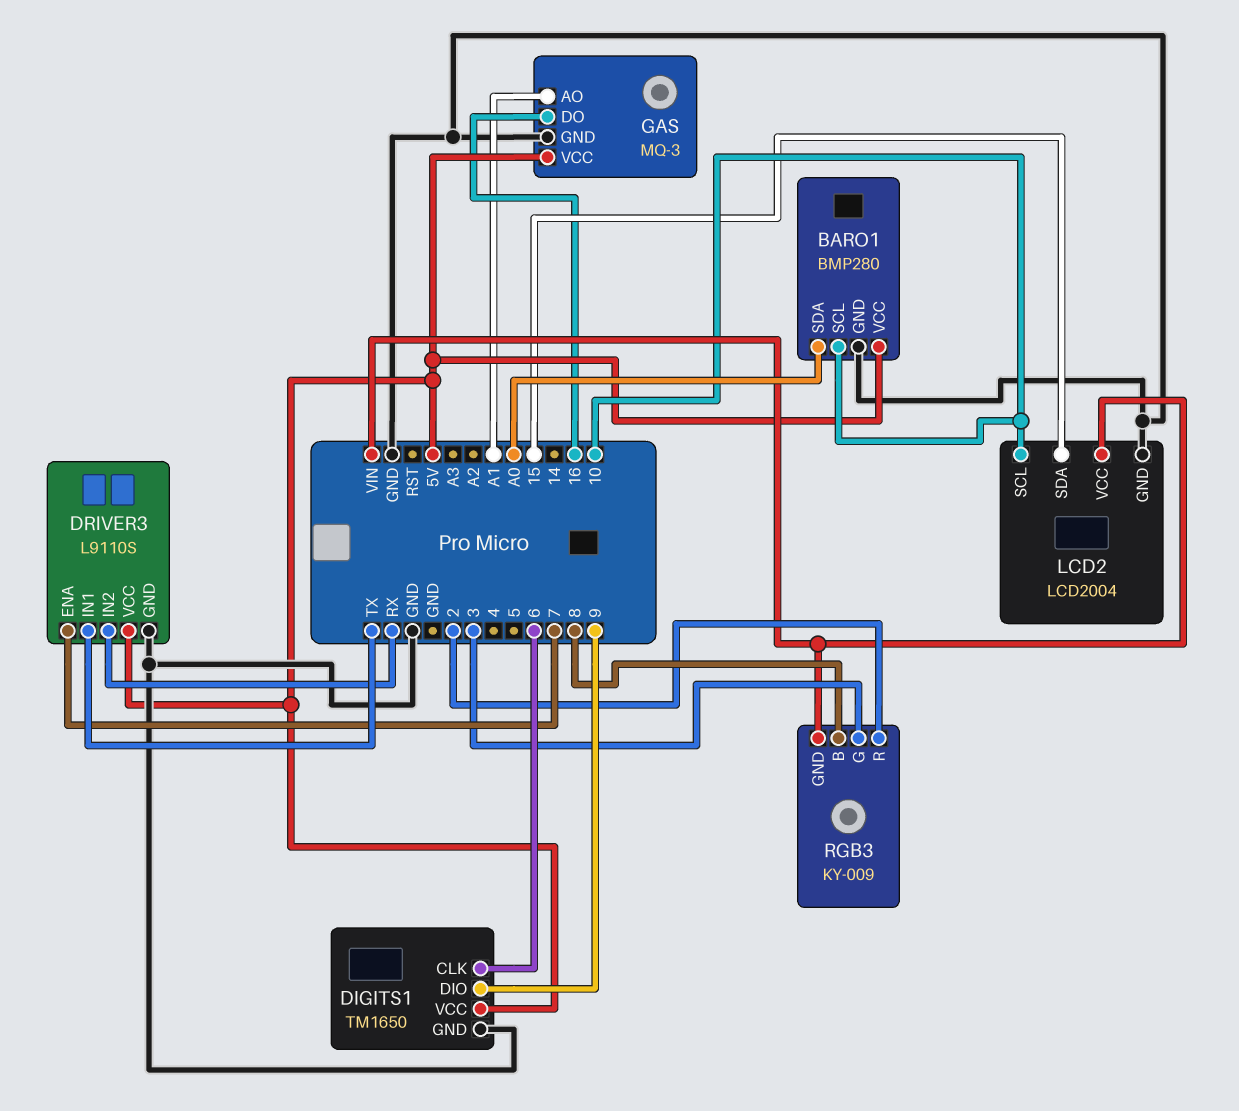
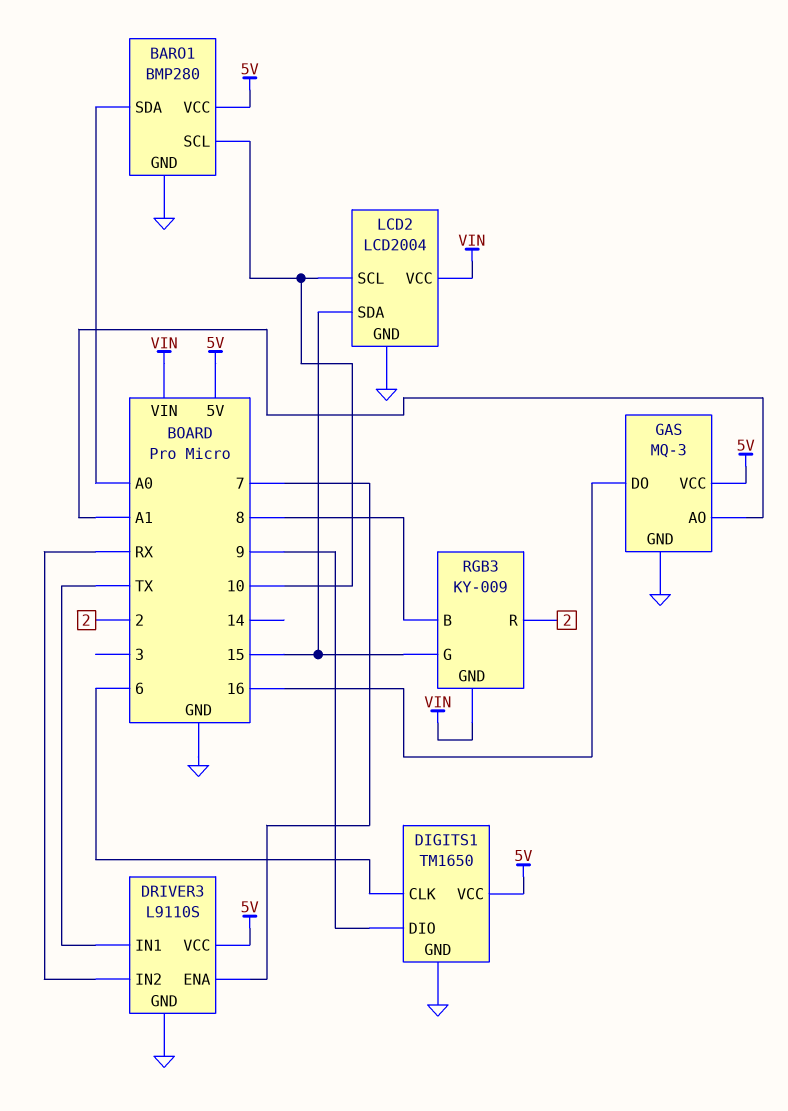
RGB3 pin G: 3 -> 15

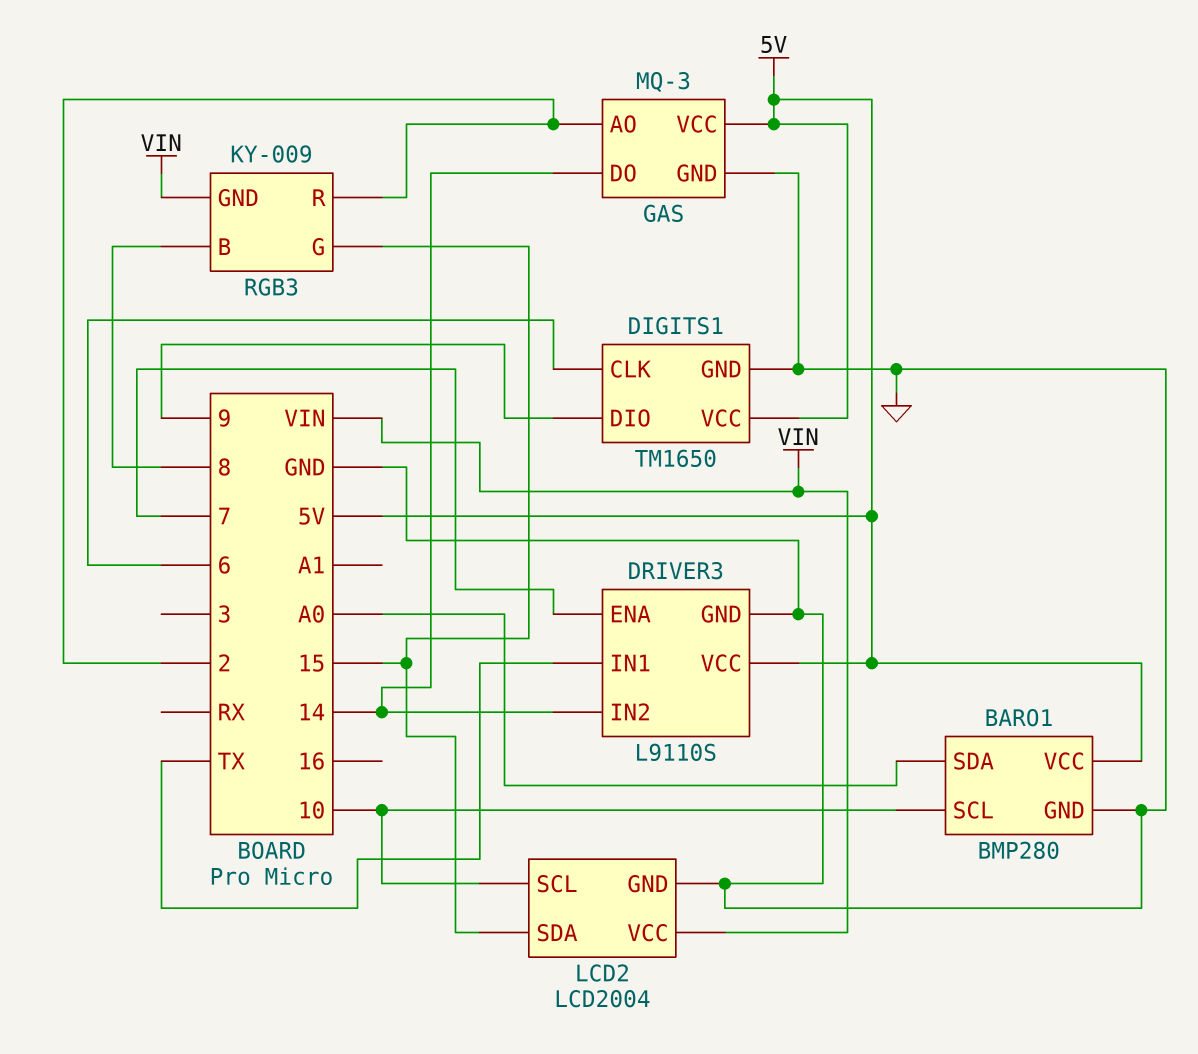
DRIVER3 pin IN2: RX -> 14
GAS pin AO: A1 -> 2
GAS pin DO: 16 -> 14

